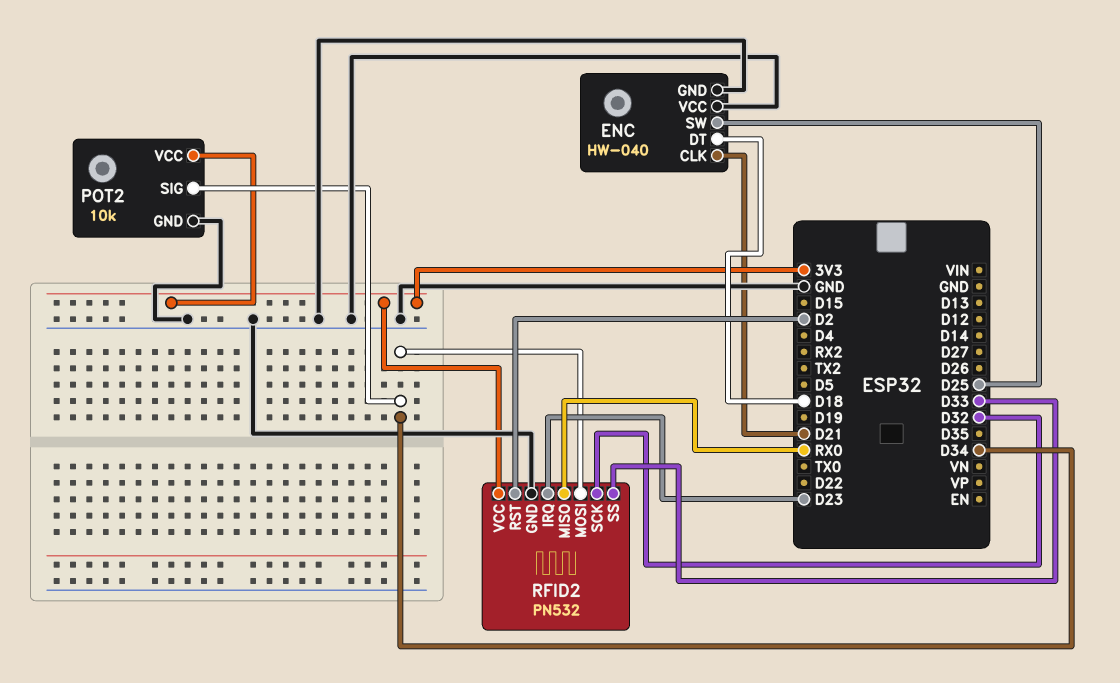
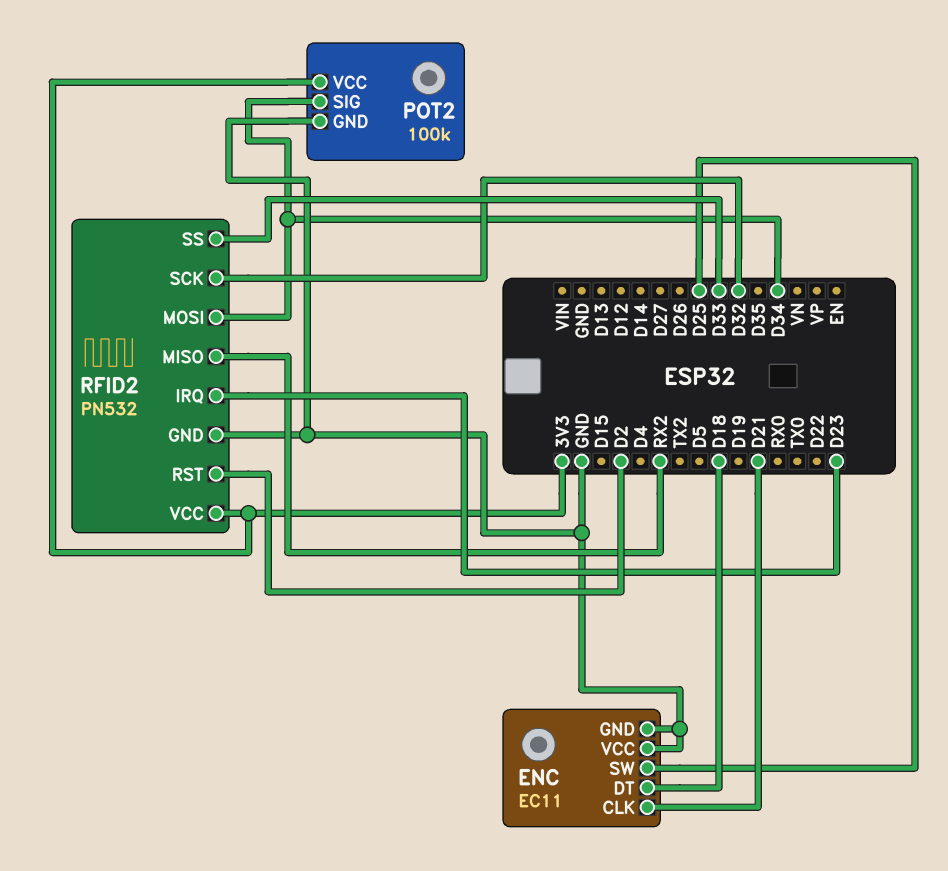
ENC: HW-040 -> EC11
POT2: 10k -> 100k
RFID2 pin MISO: RX0 -> RX2

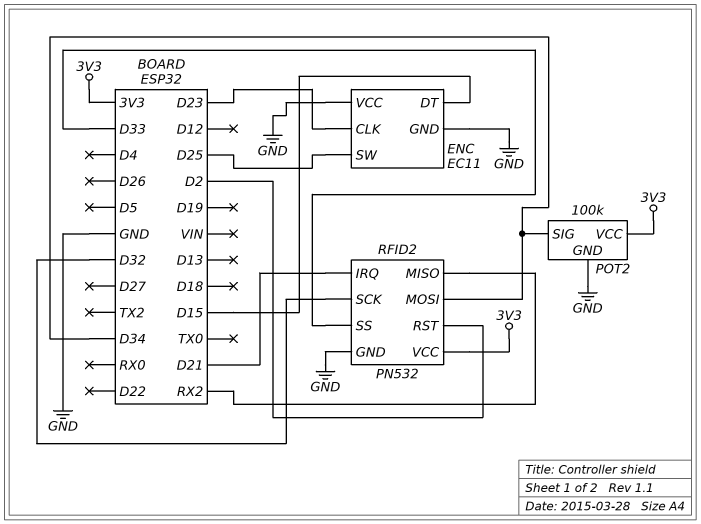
ENC pin CLK: D21 -> D23
ENC pin DT: D18 -> D15
RFID2 pin IRQ: D23 -> D21

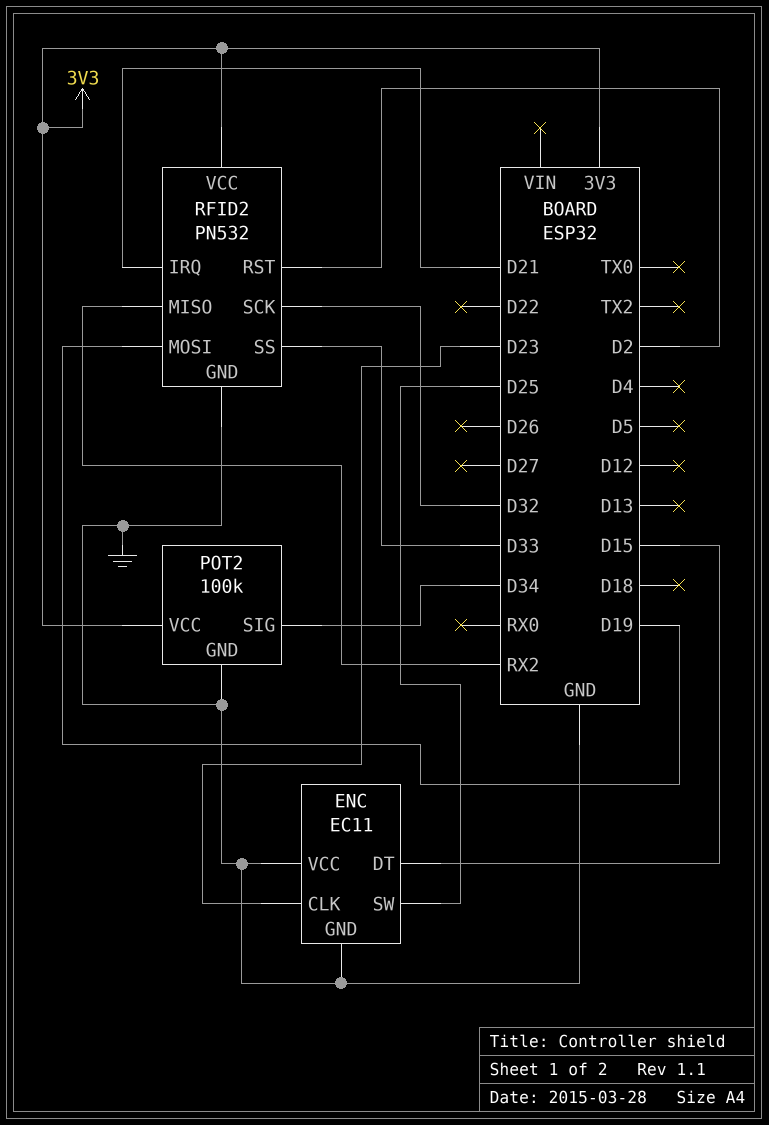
RFID2 pin MOSI: D34 -> D19

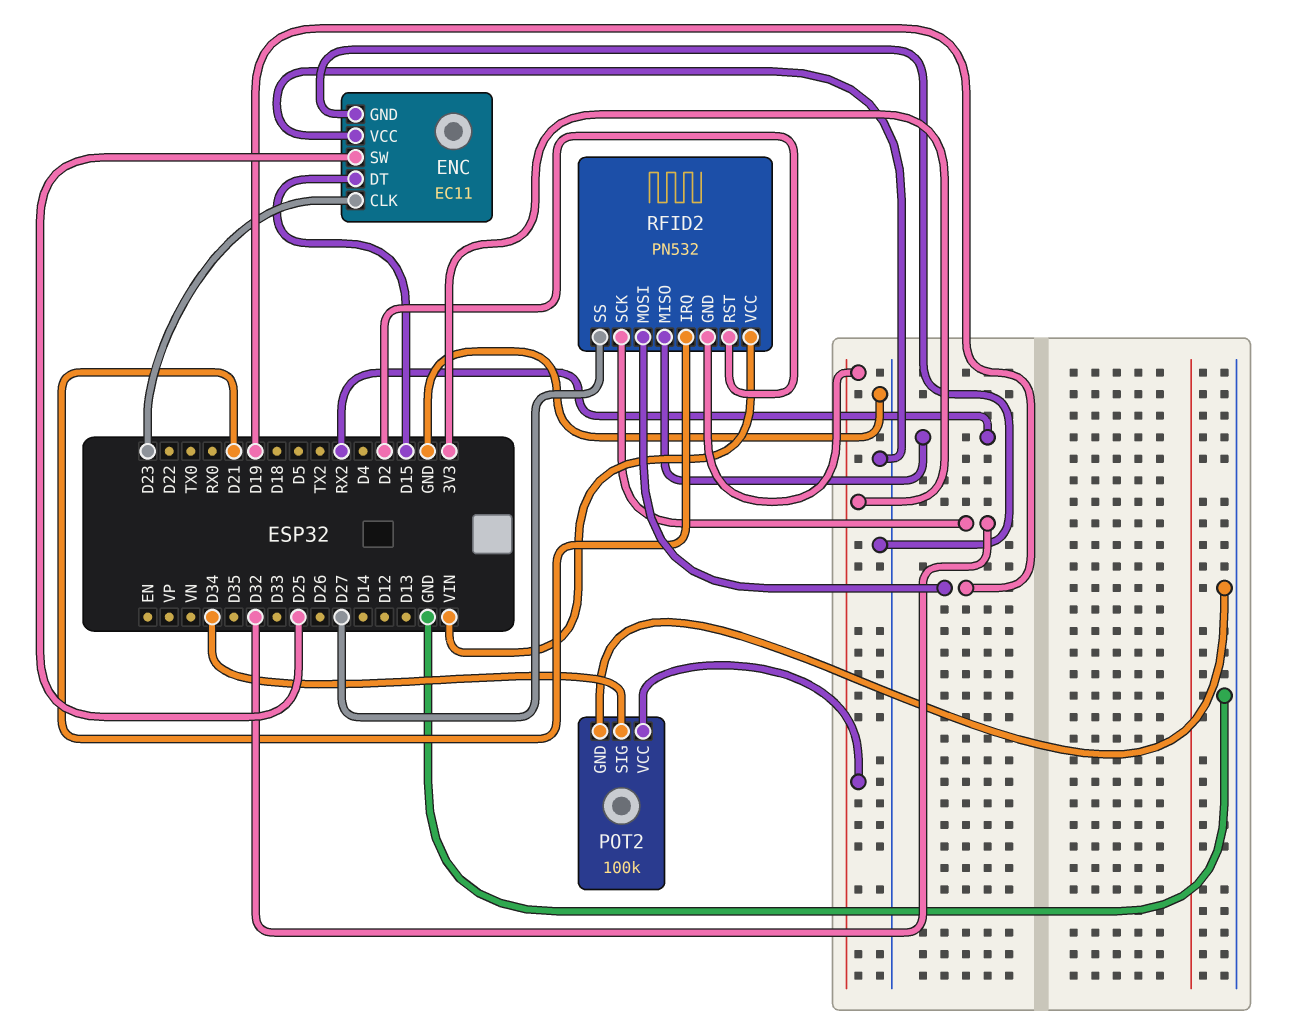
RFID2 pin GND: GND -> 3V3
RFID2 pin SS: D33 -> D27
RFID2 pin VCC: 3V3 -> VIN

